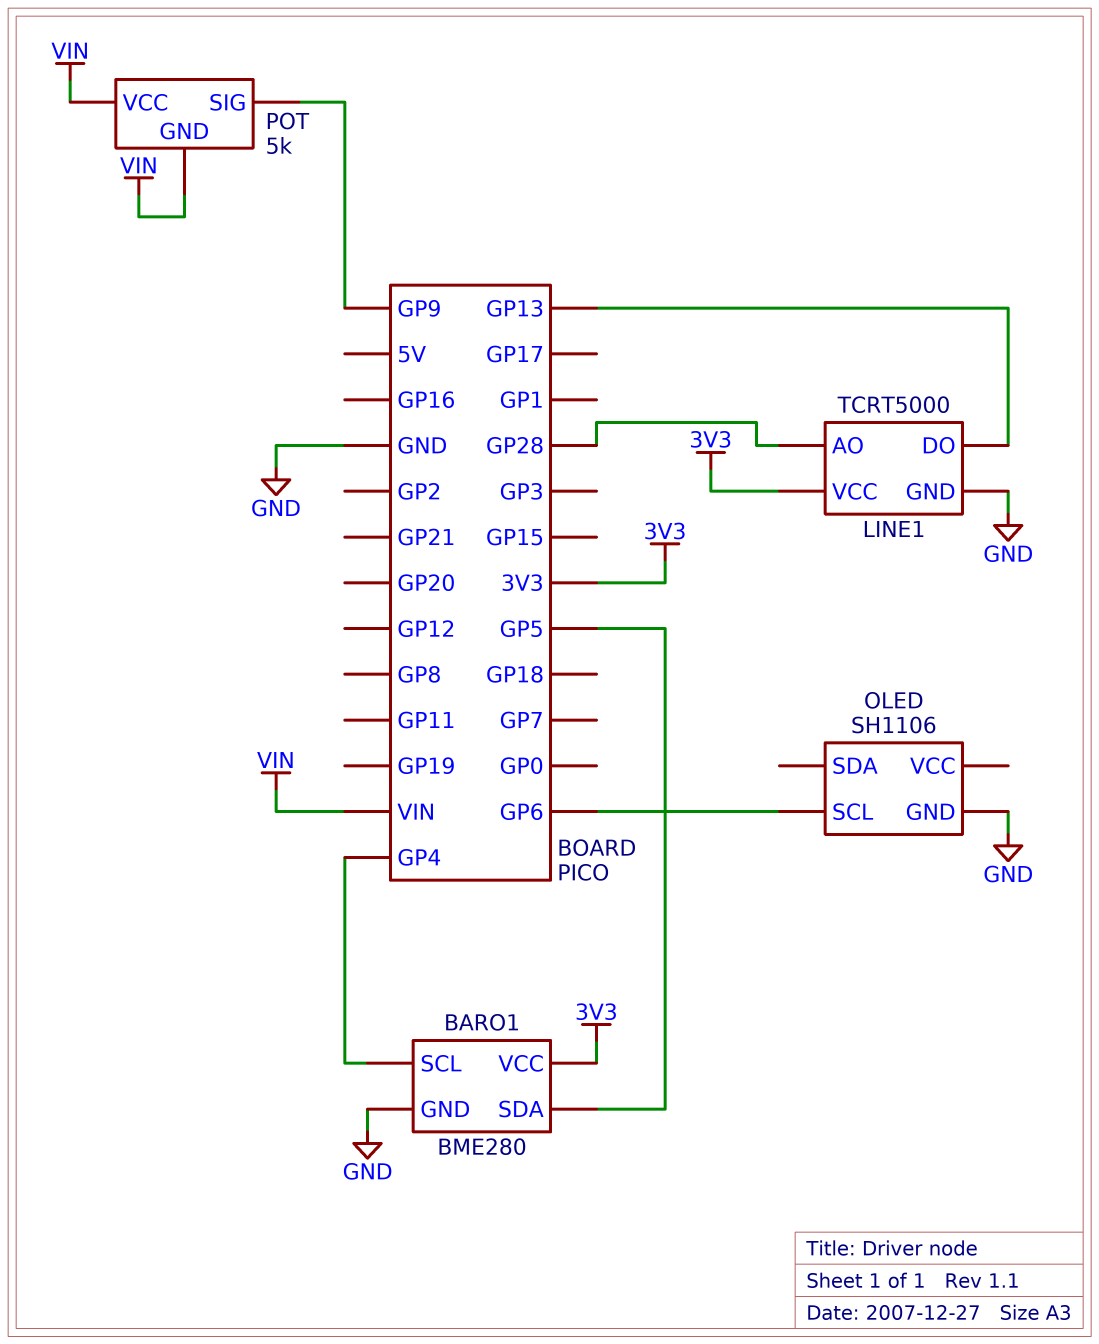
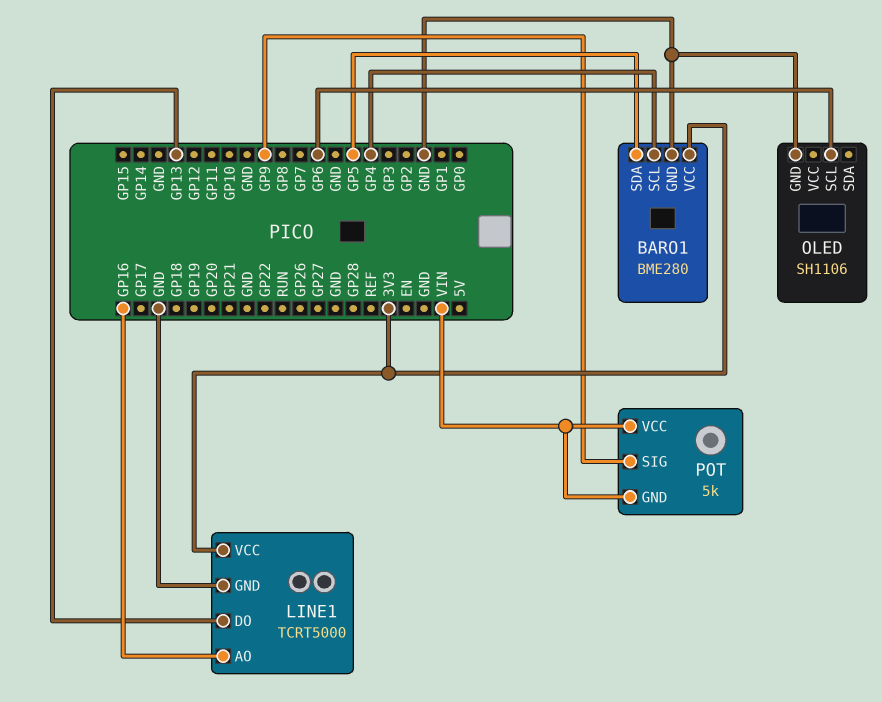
LINE1 pin AO: GP28 -> GP16

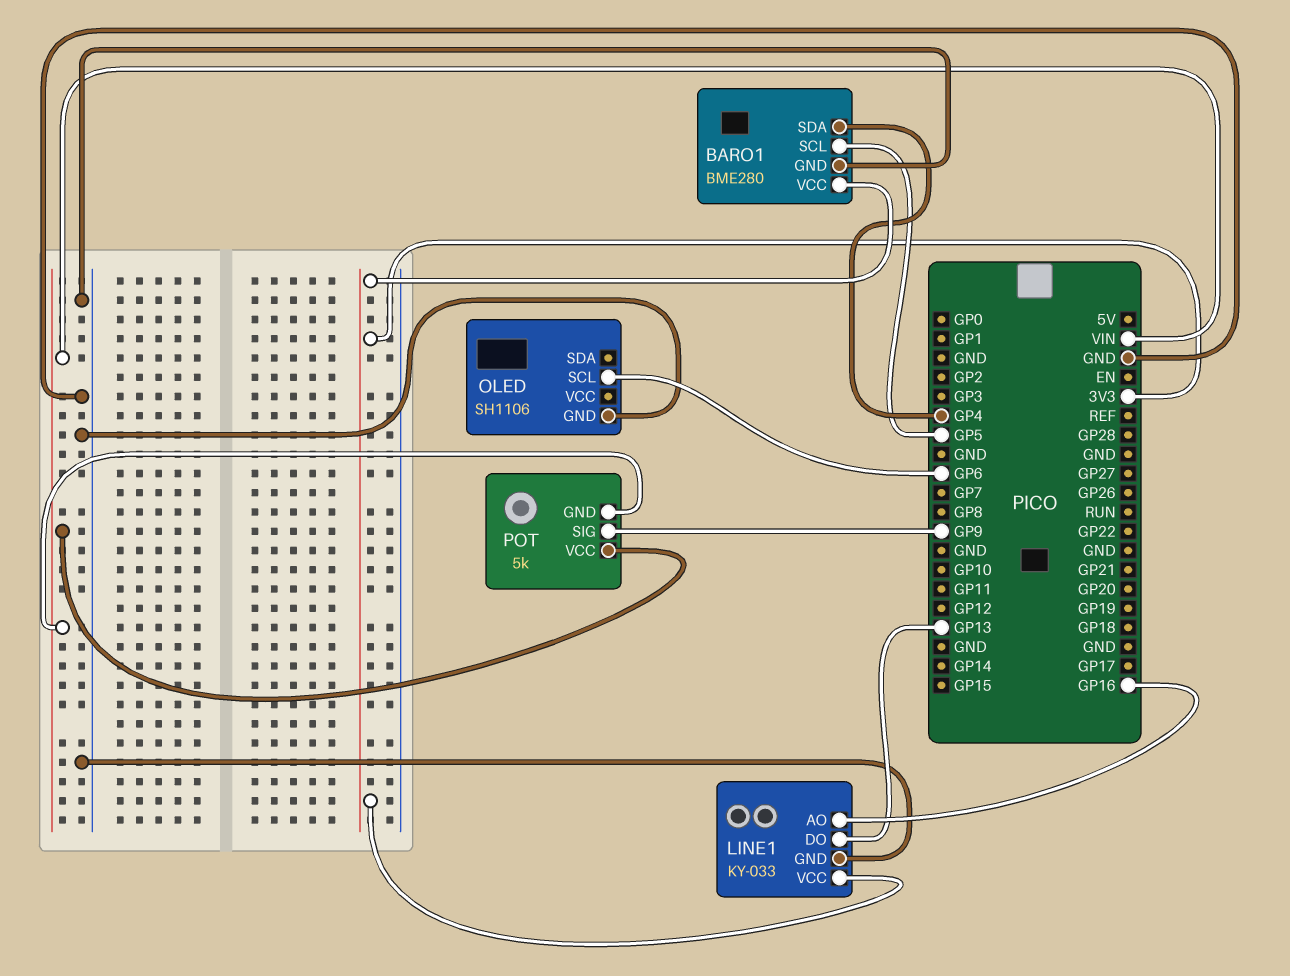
BARO1 pin SCL: GP4 -> GP5
BARO1 pin SDA: GP5 -> GP4
LINE1: TCRT5000 -> KY-033

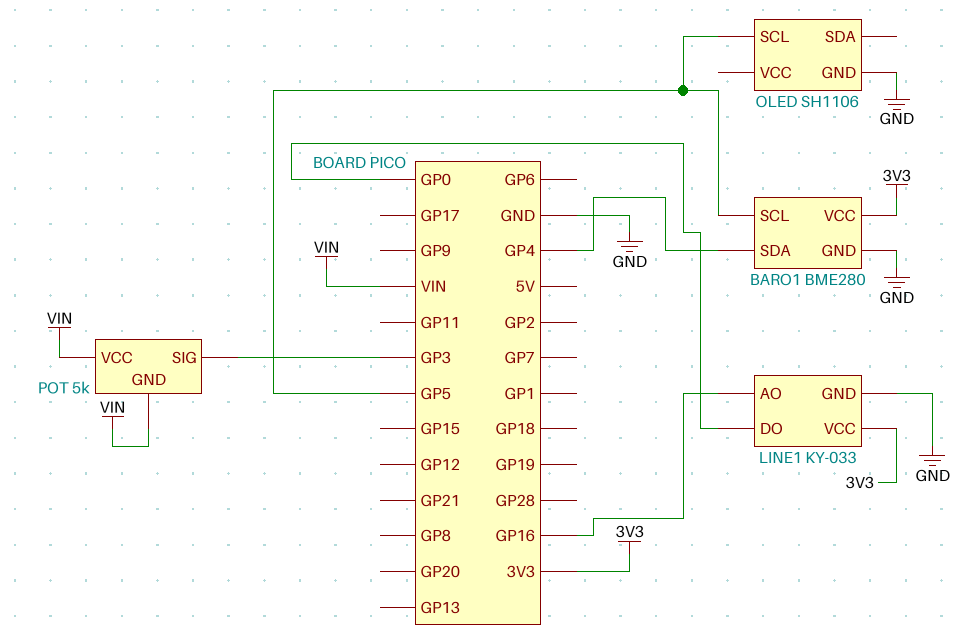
LINE1 pin DO: GP13 -> GP0
OLED pin SCL: GP6 -> GP5
POT pin SIG: GP9 -> GP3

